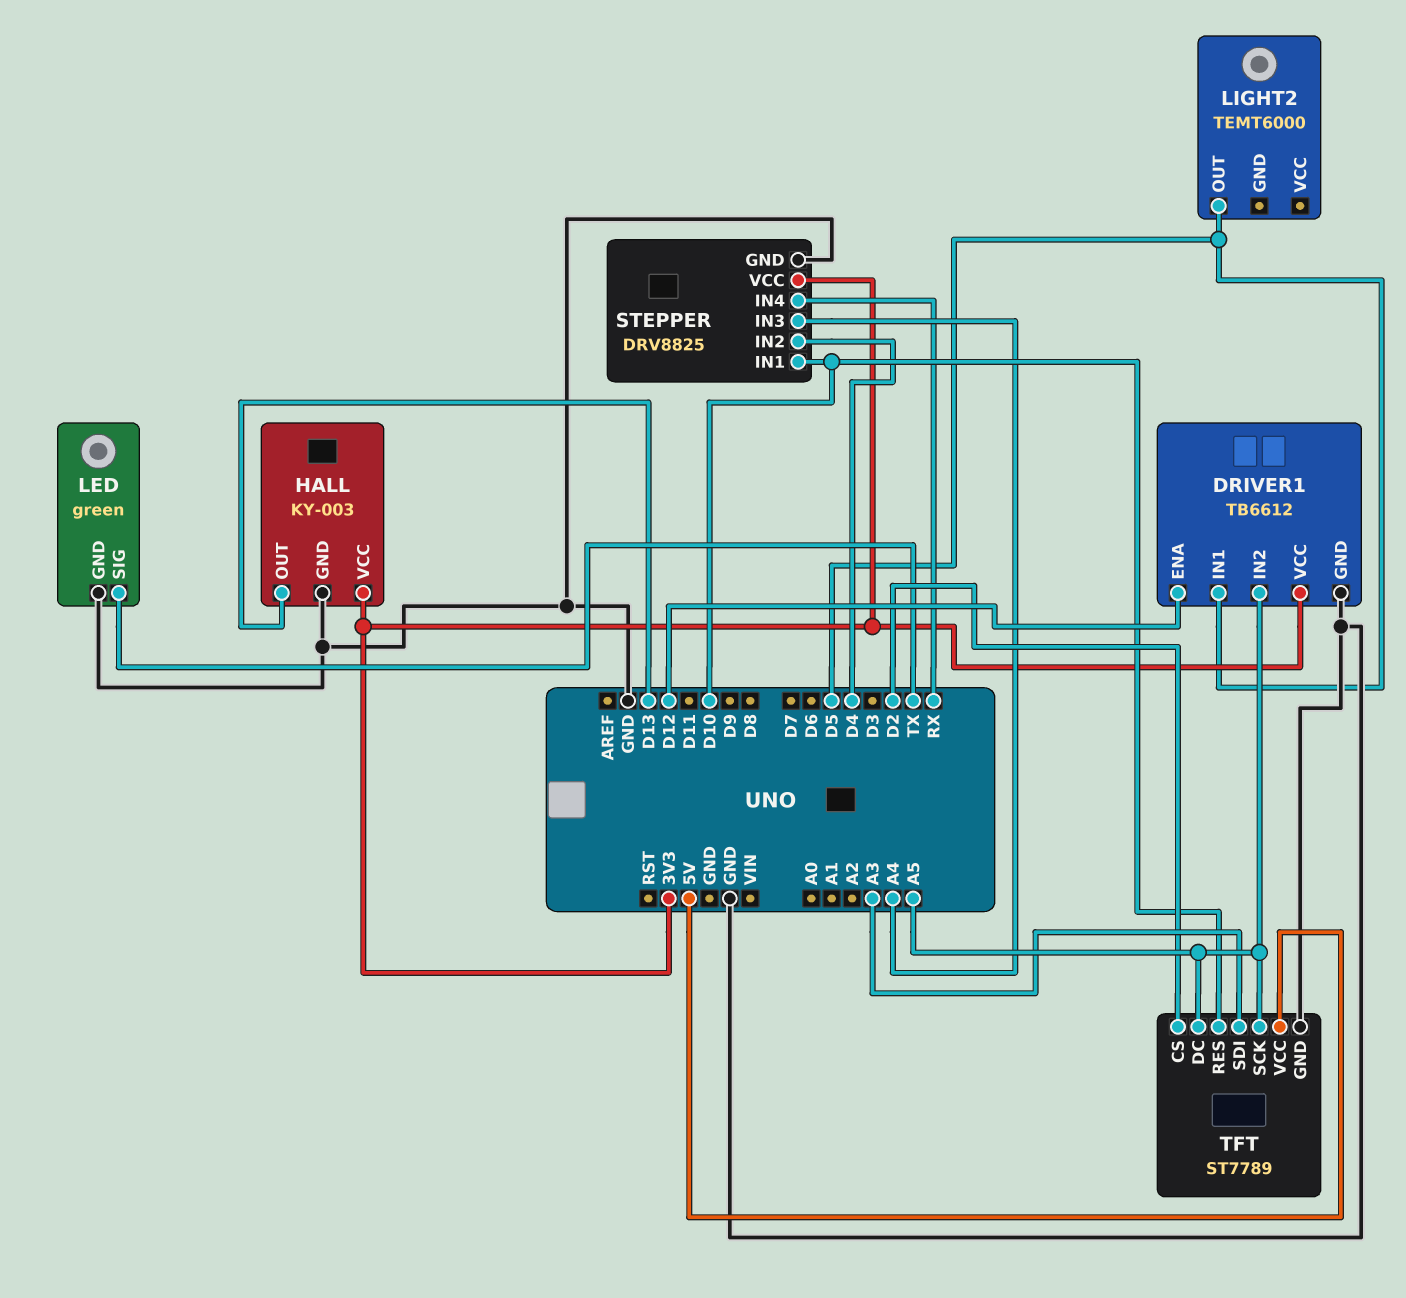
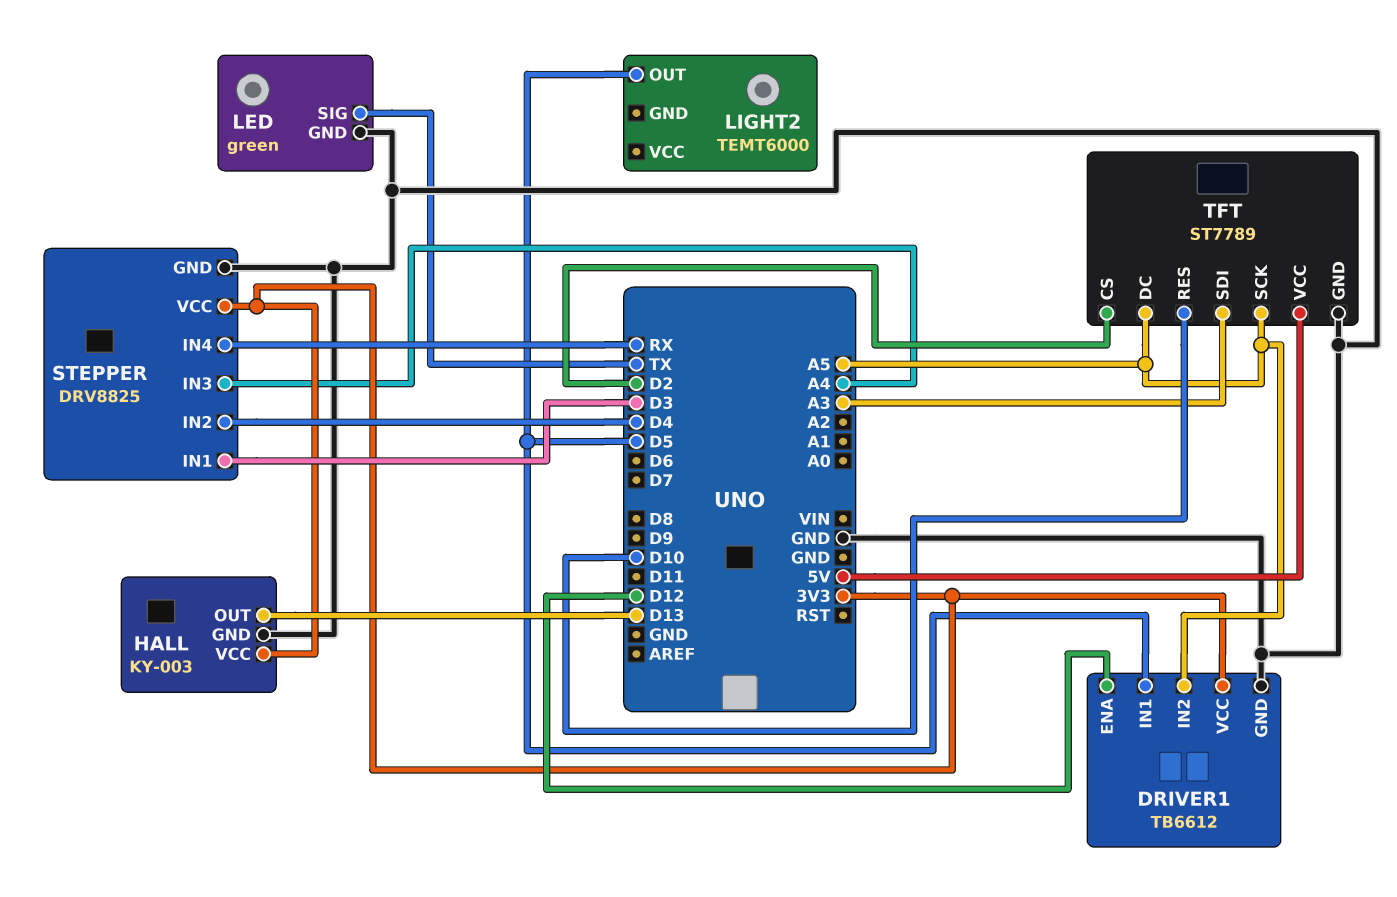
STEPPER pin IN1: D10 -> D3

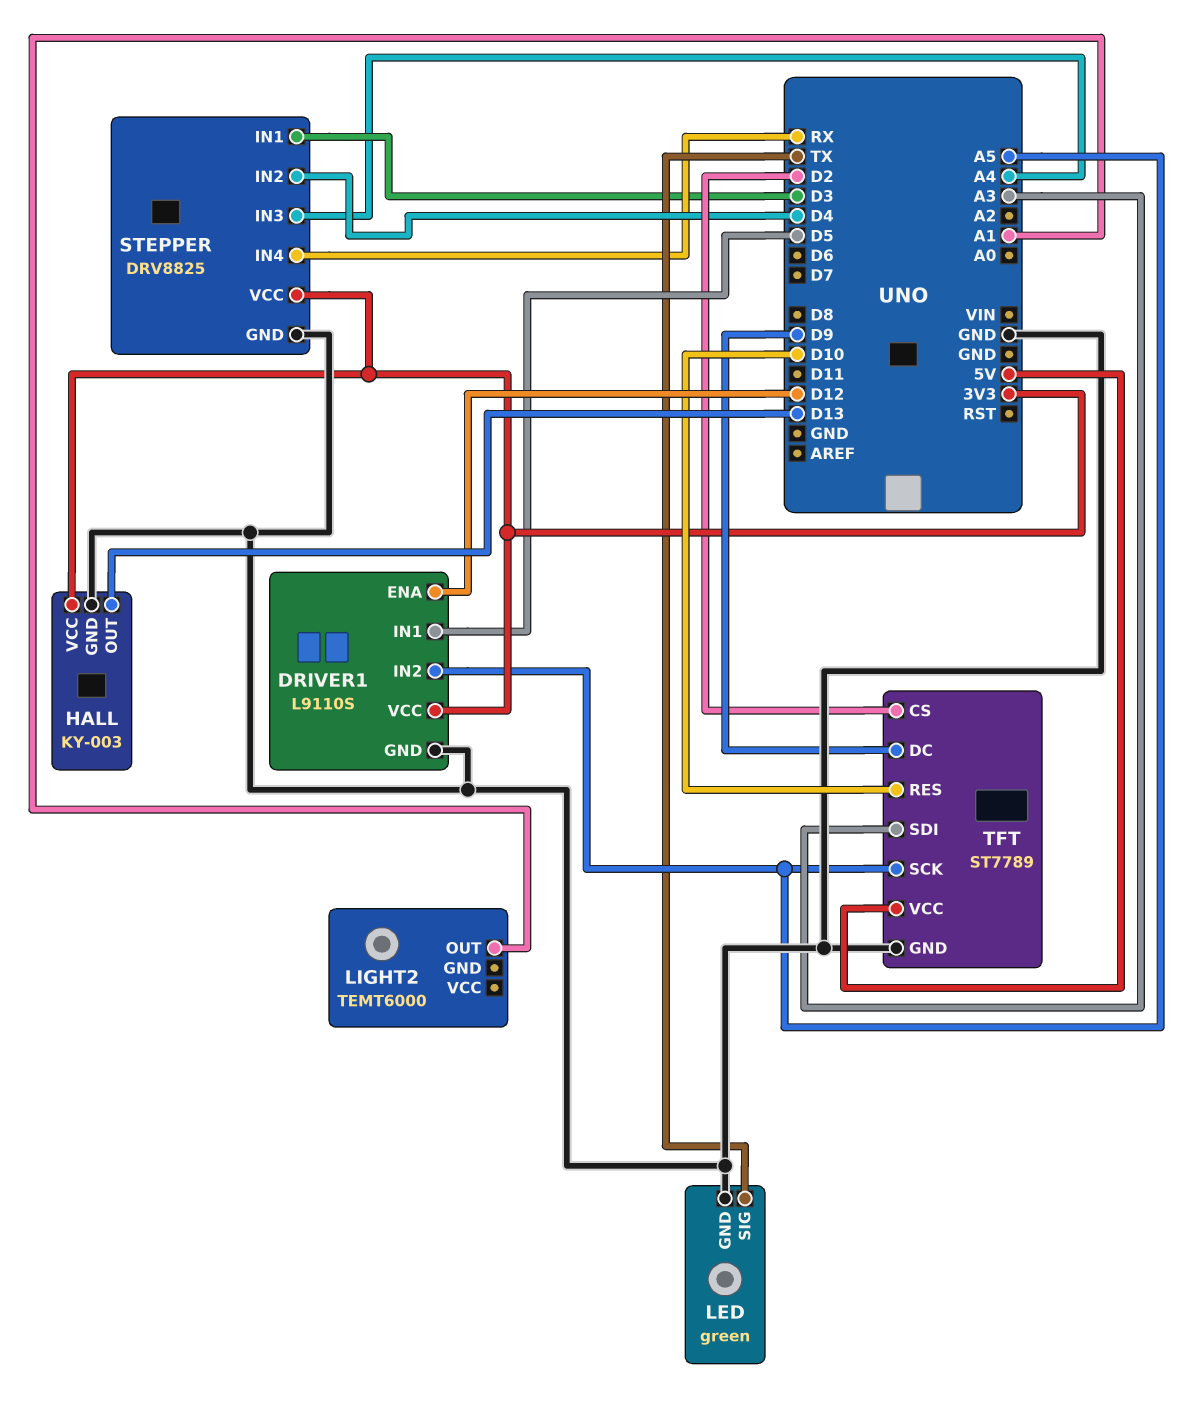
DRIVER1: TB6612 -> L9110S
LIGHT2 pin OUT: D5 -> A1
TFT pin DC: A5 -> D9

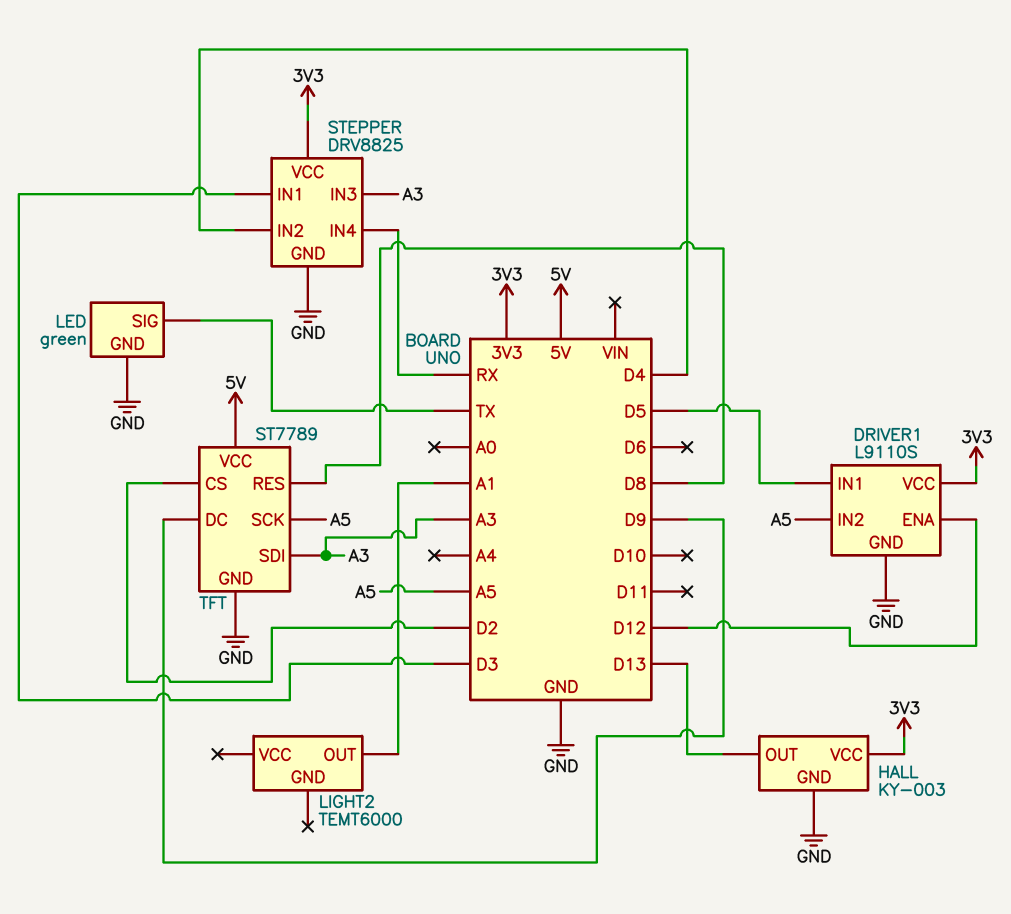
STEPPER pin IN3: A4 -> A3
TFT pin RES: D10 -> D8

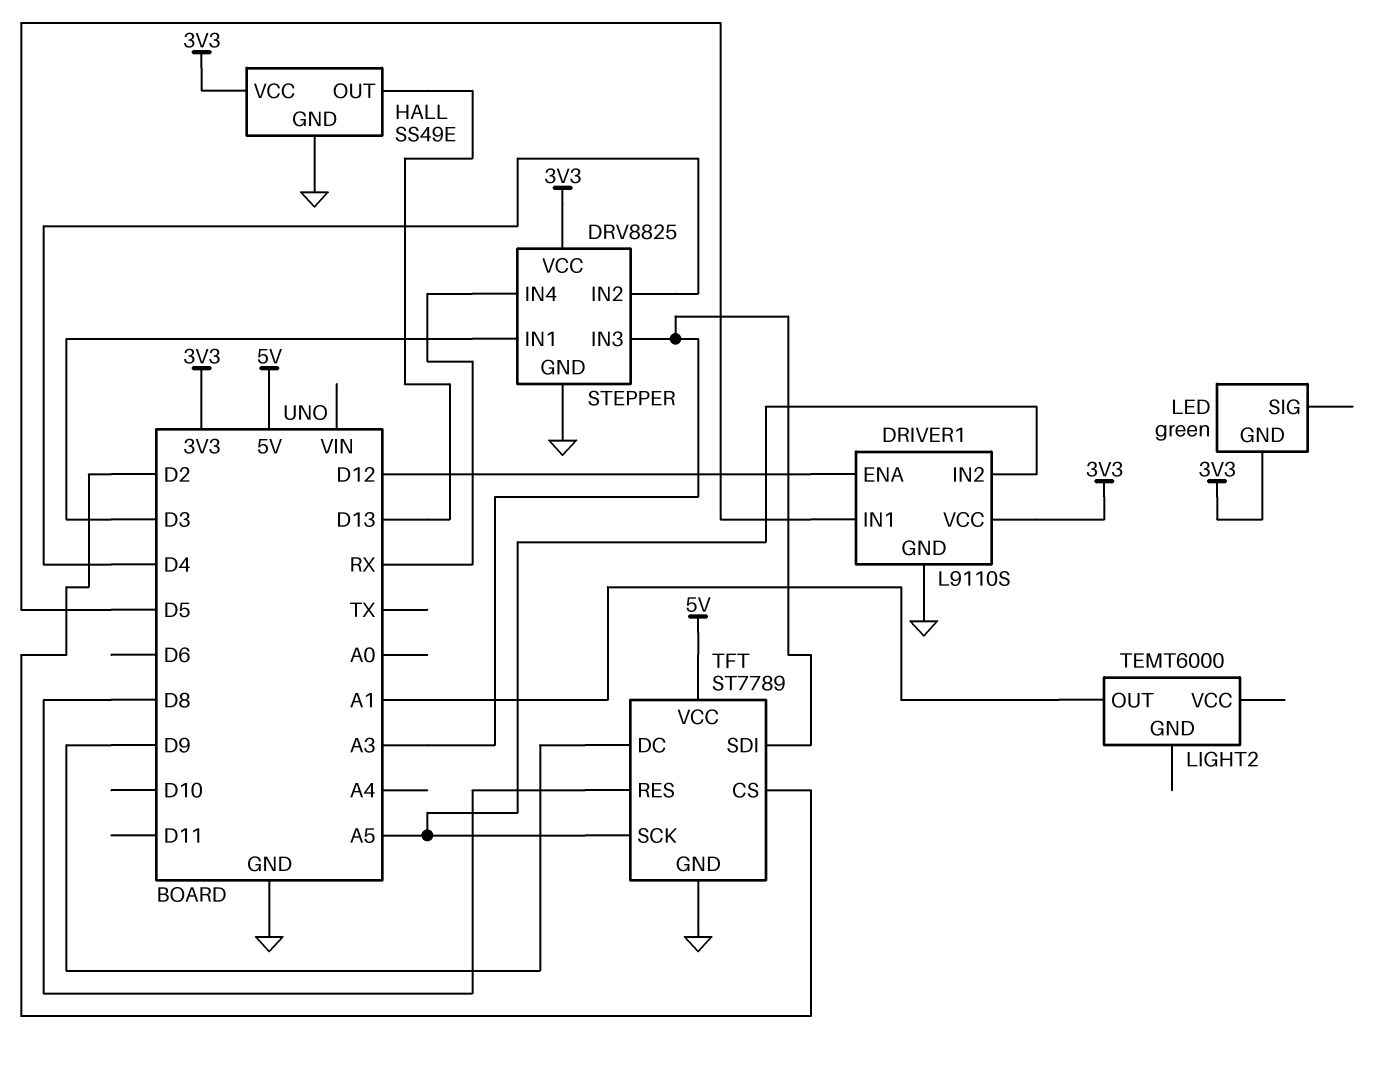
HALL: KY-003 -> SS49E
LED pin GND: GND -> 3V3
LED pin SIG: TX -> none

